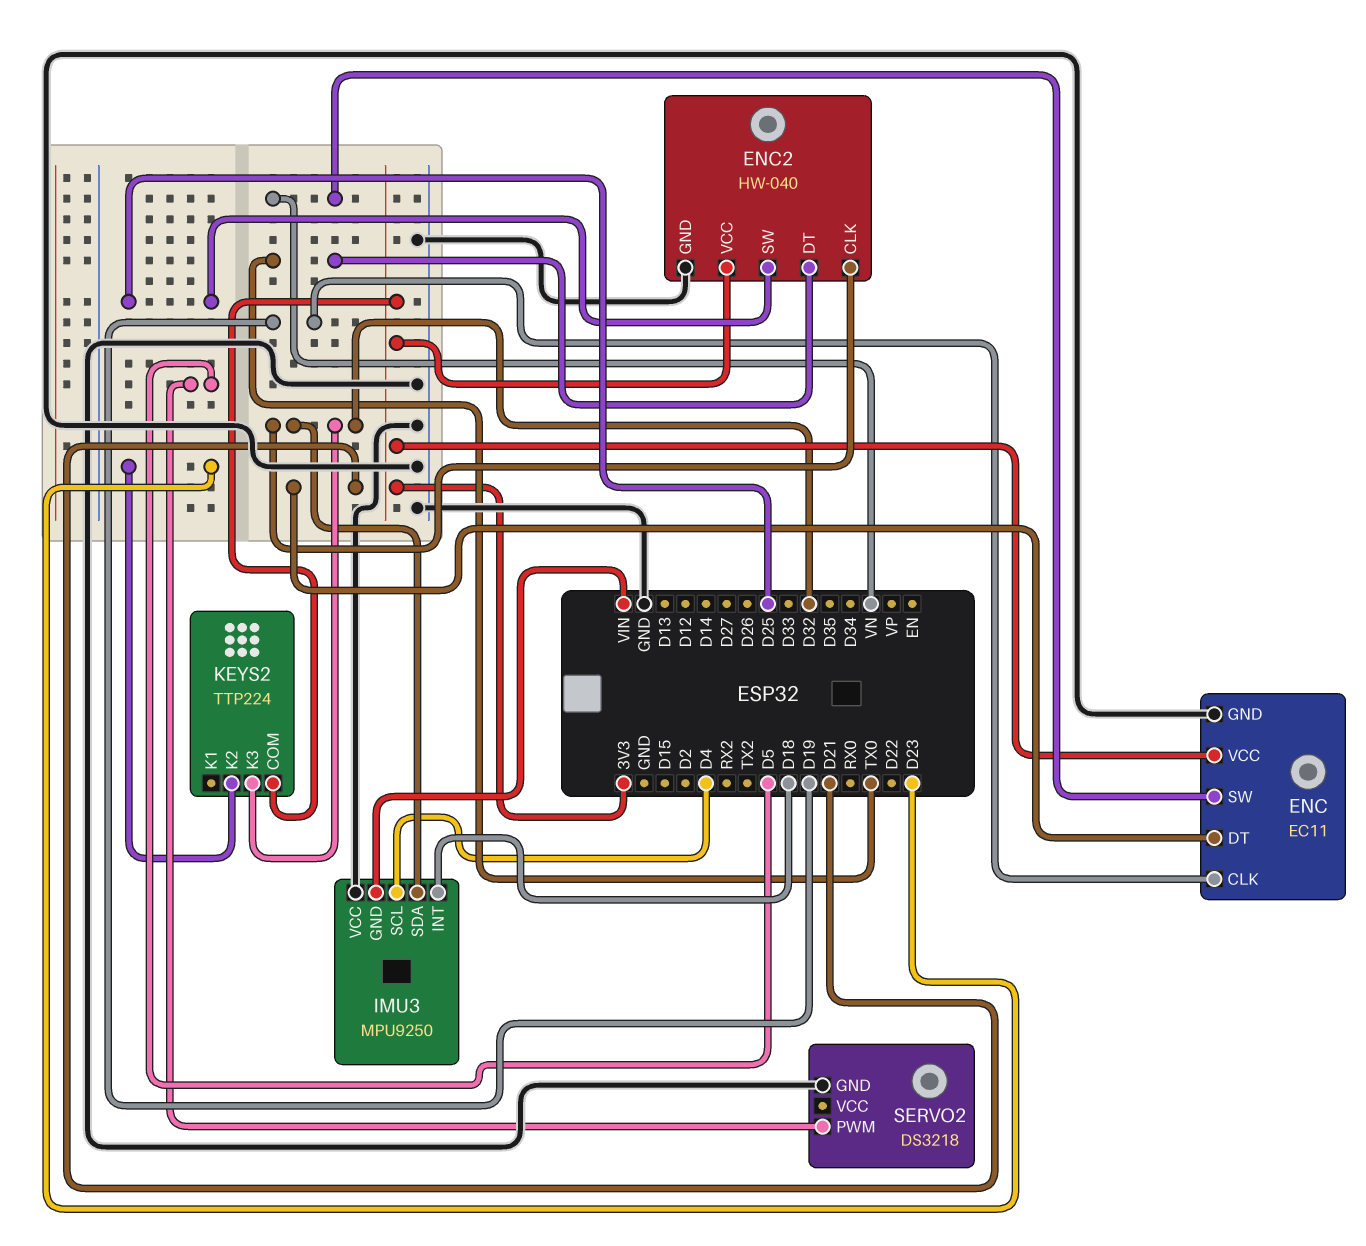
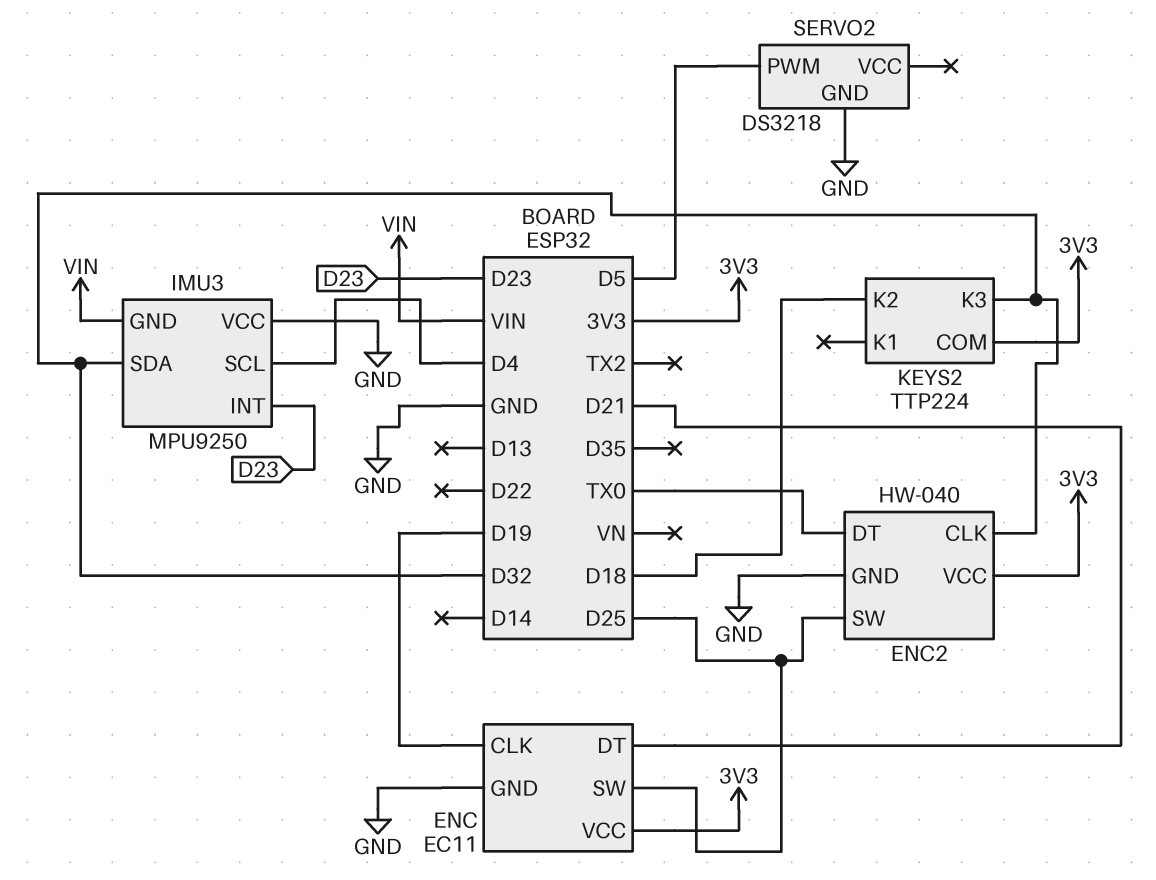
ENC pin SW: VN -> D25
IMU3 pin INT: D18 -> D23
KEYS2 pin K2: D23 -> D18

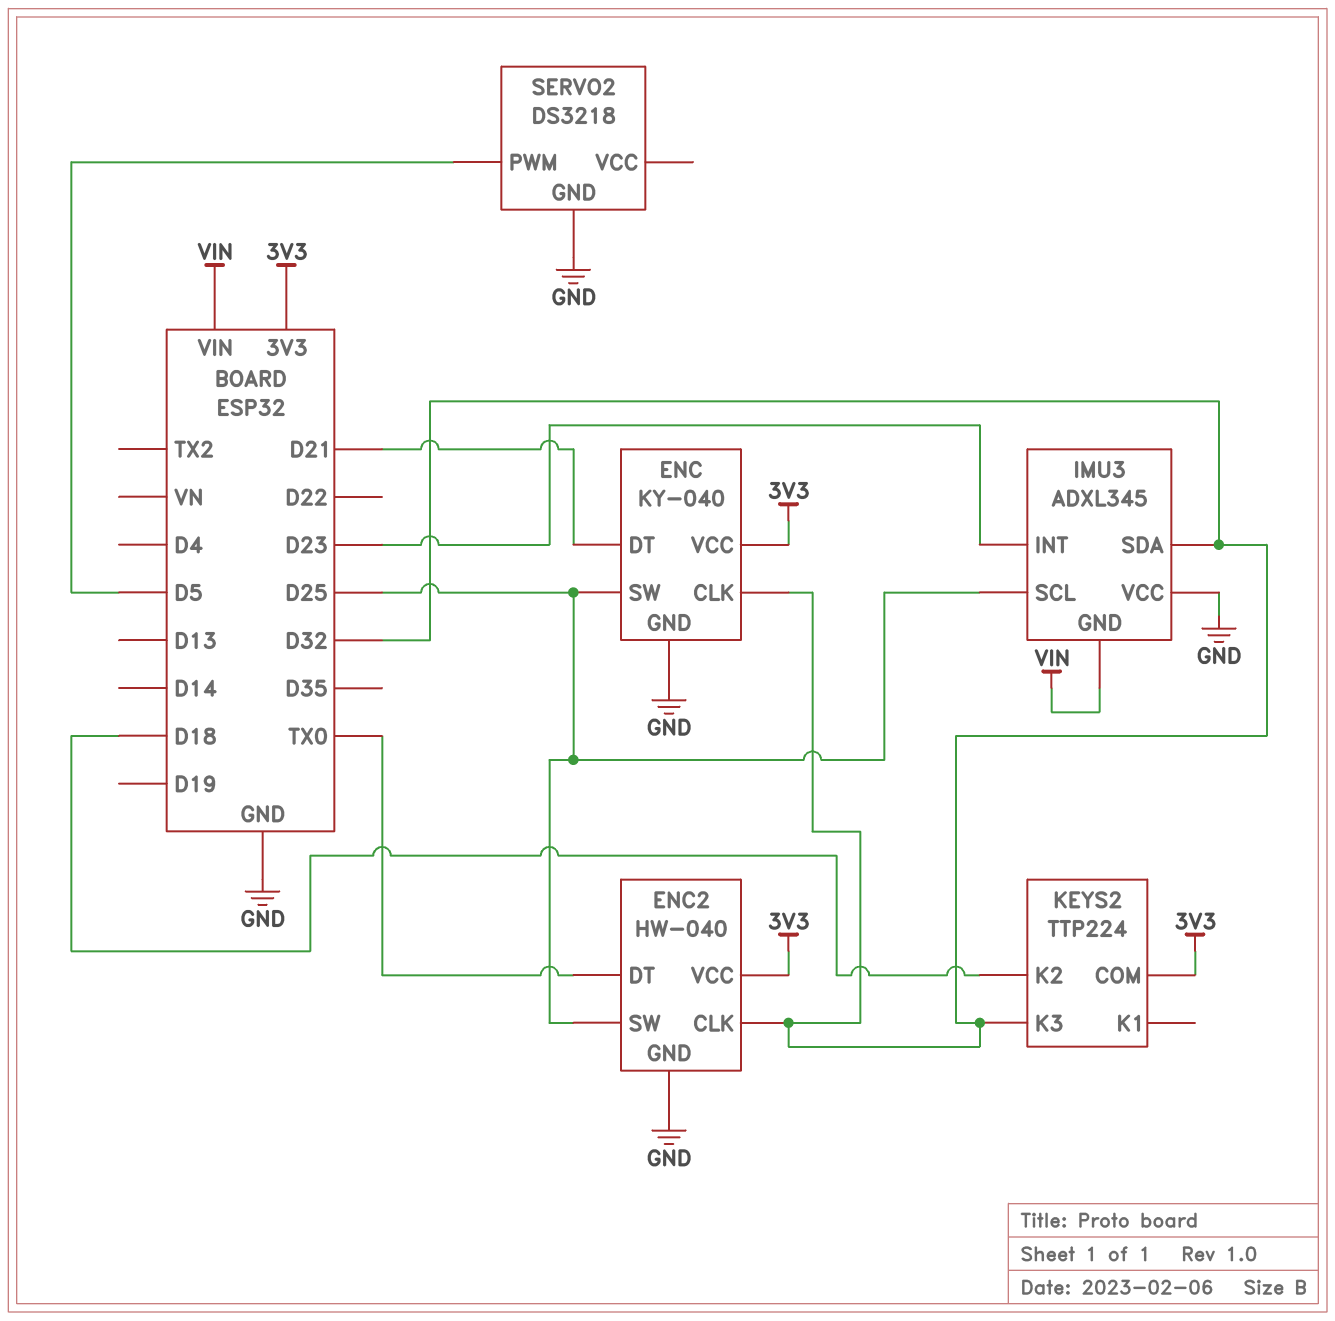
ENC: EC11 -> KY-040
ENC pin CLK: D19 -> D32
IMU3: MPU9250 -> ADXL345
IMU3 pin SCL: D4 -> D25

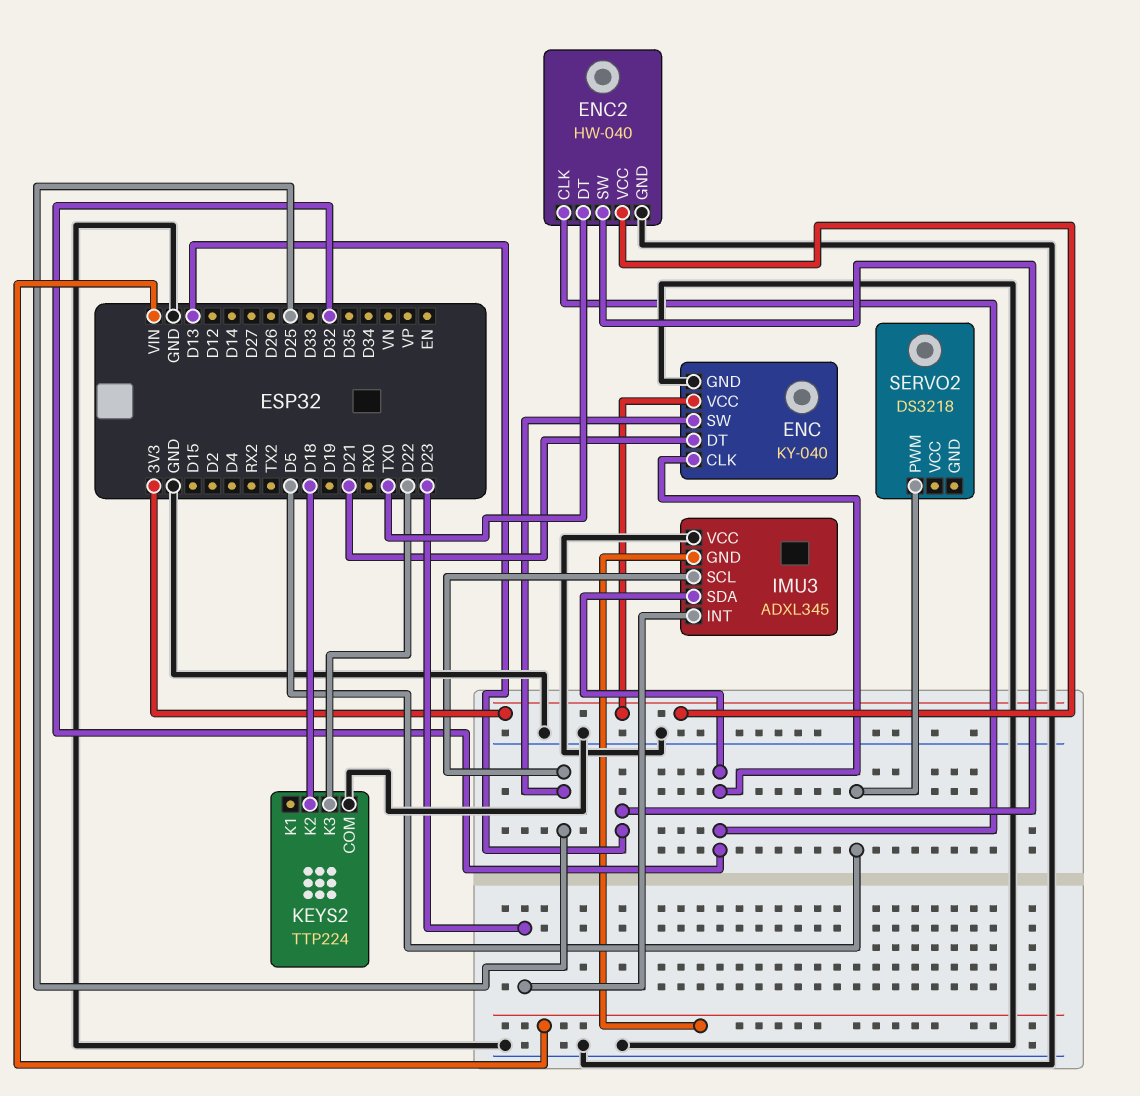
ENC2 pin SW: D25 -> D13
KEYS2 pin COM: 3V3 -> GND
KEYS2 pin K3: D32 -> D22
SERVO2 pin GND: GND -> none

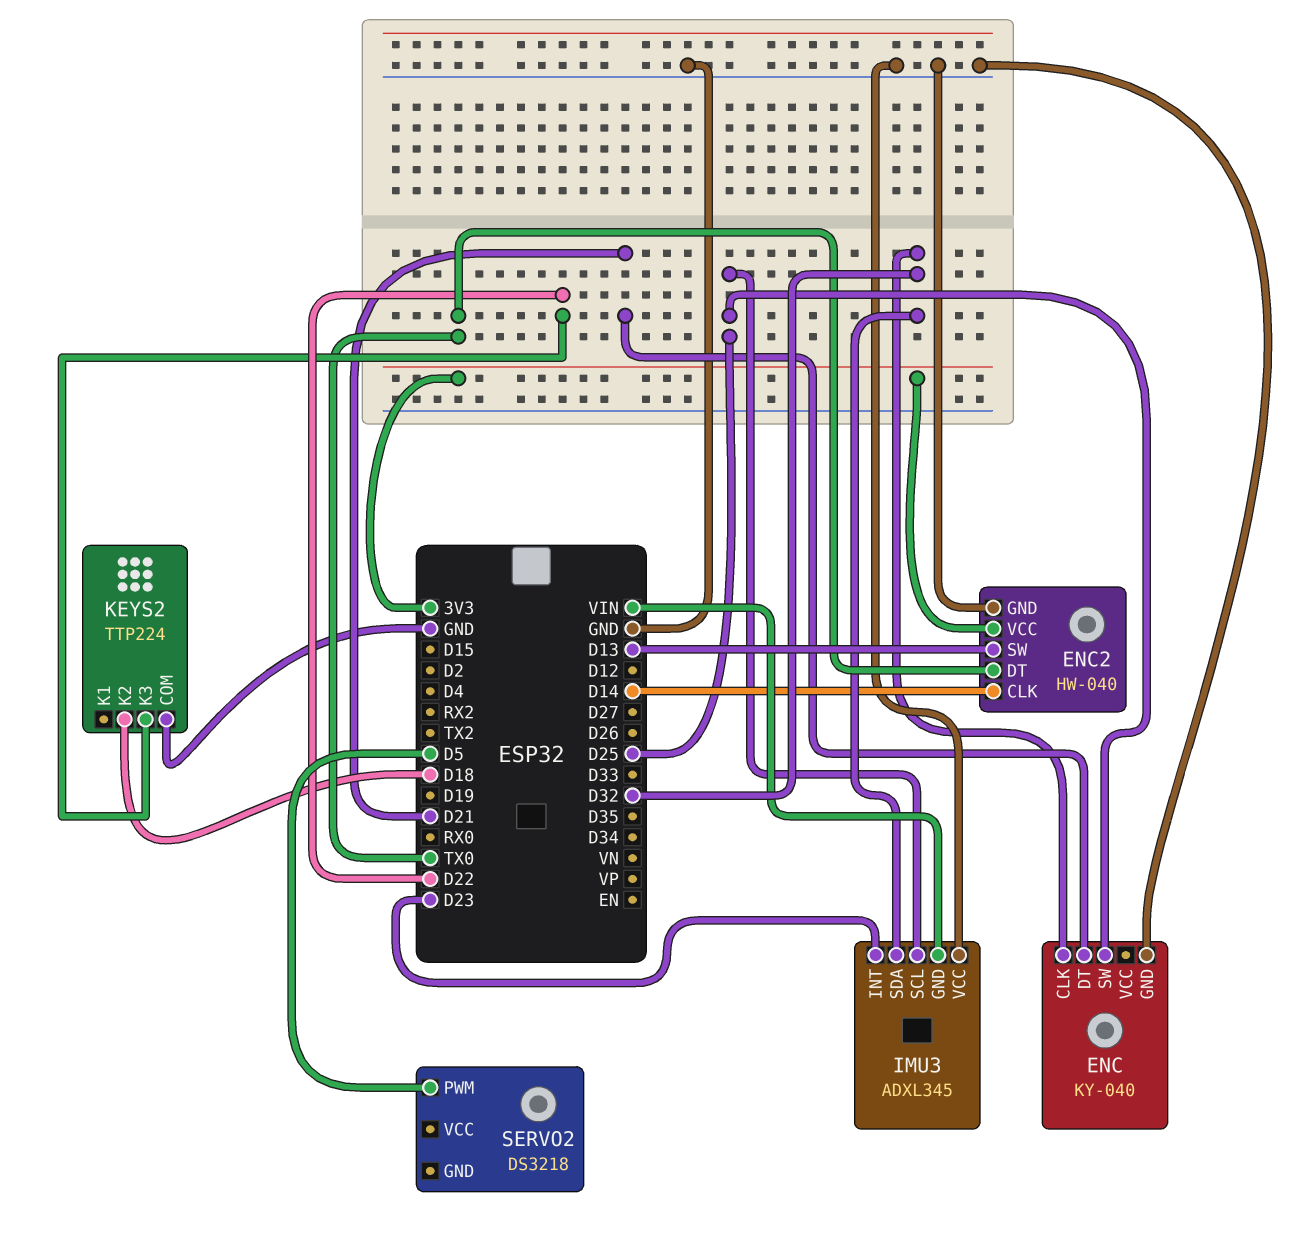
ENC pin VCC: 3V3 -> none
ENC2 pin CLK: D32 -> D14

